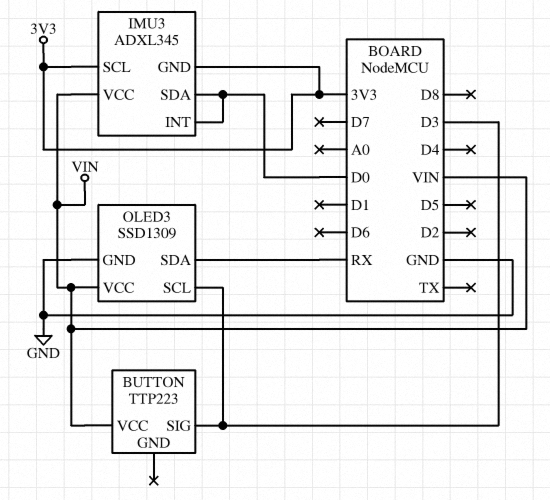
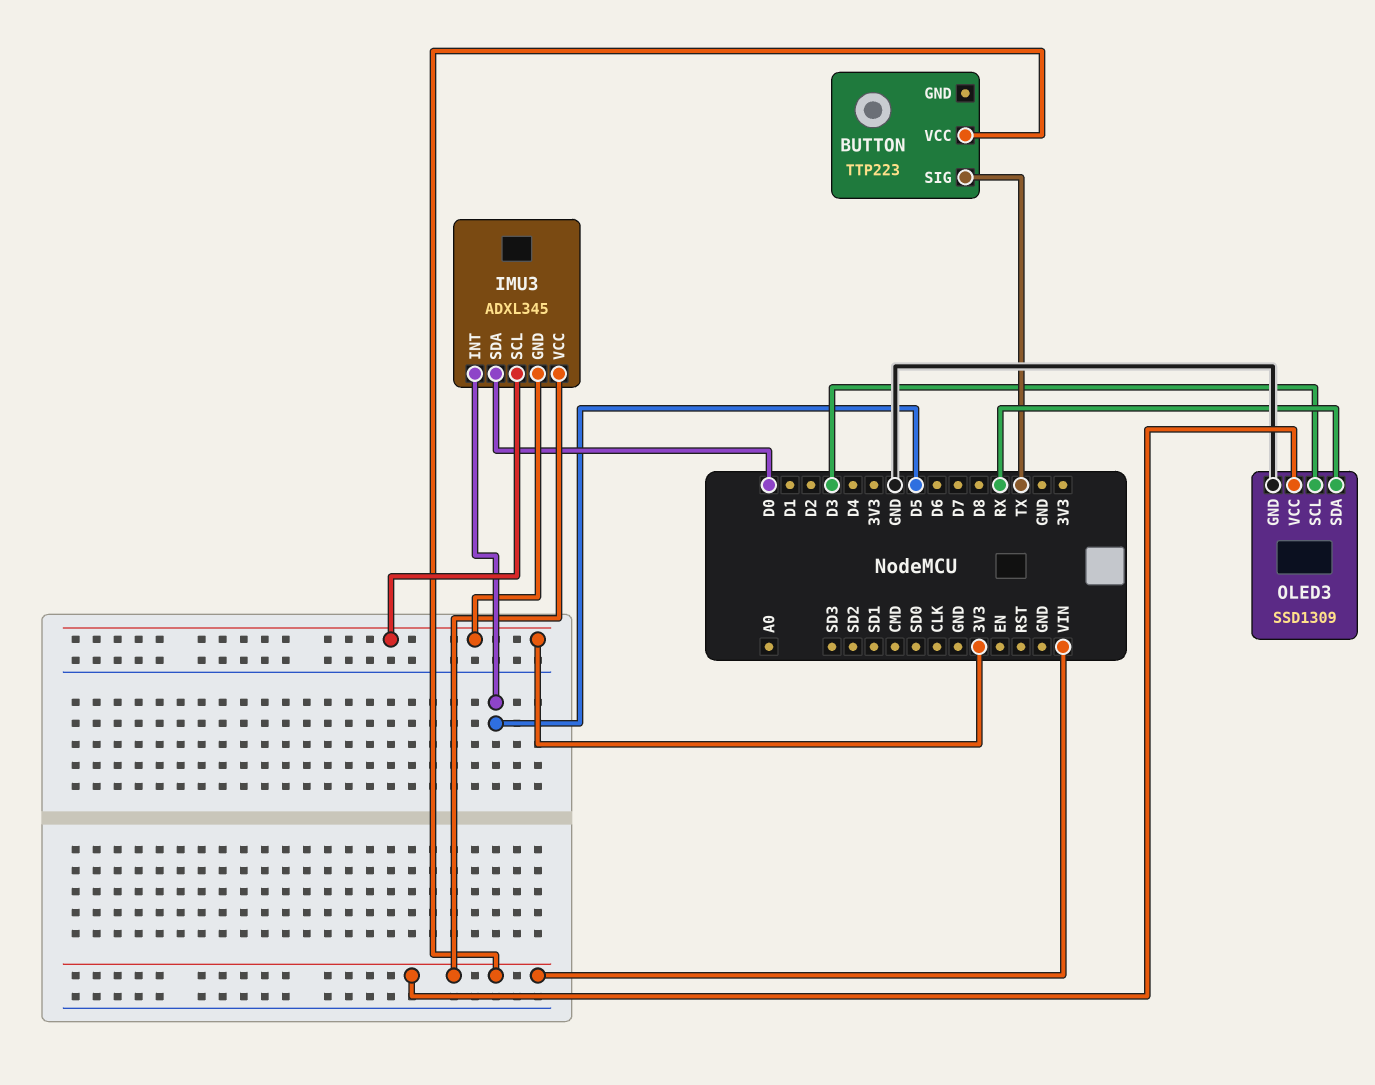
BUTTON pin SIG: D3 -> TX
IMU3 pin INT: D0 -> D5

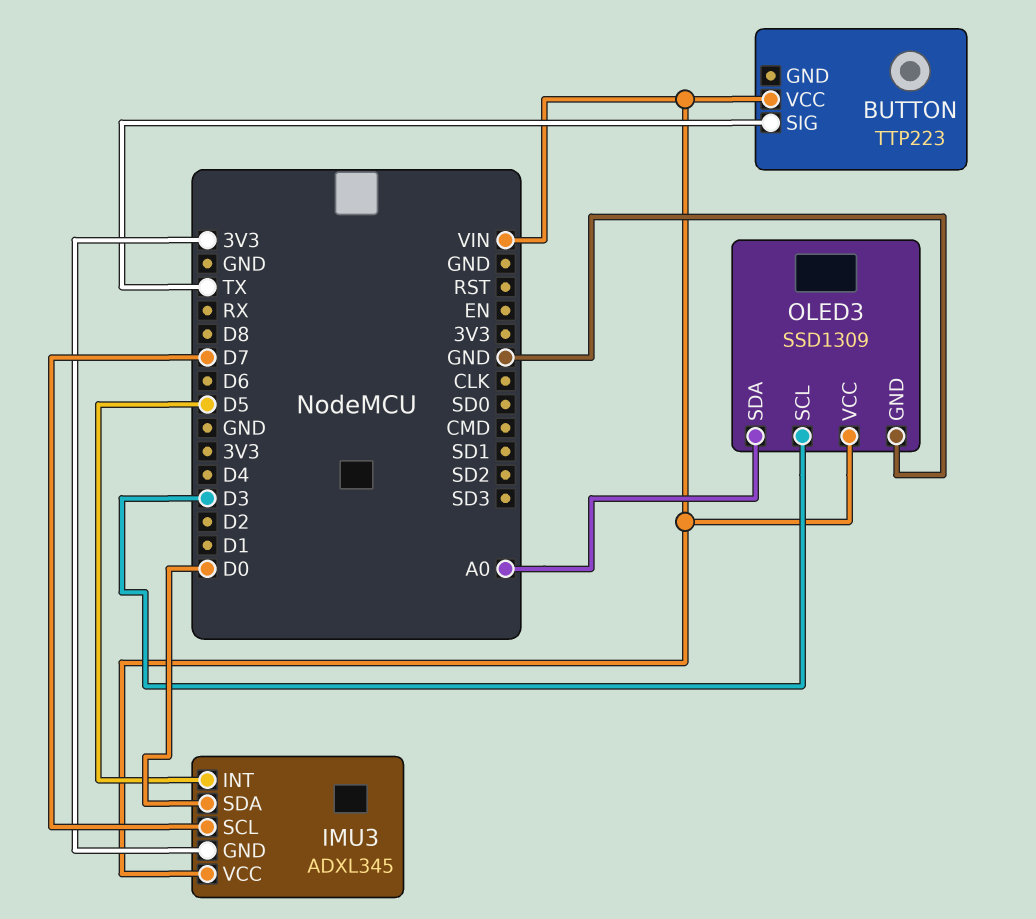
IMU3 pin SCL: 3V3 -> D7
OLED3 pin SDA: RX -> A0

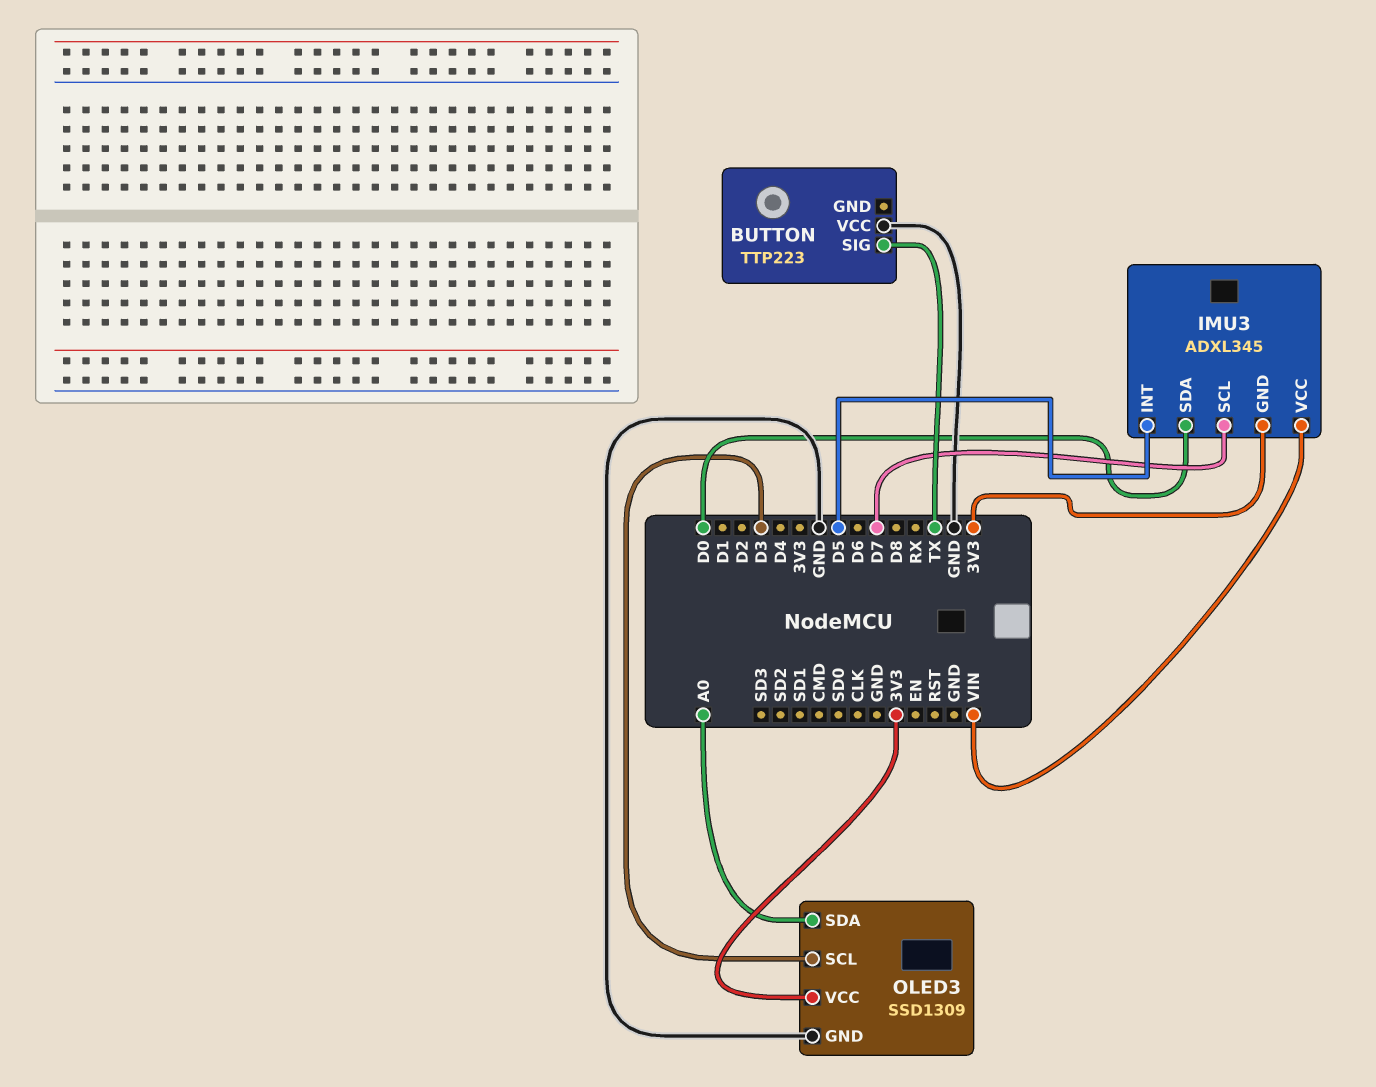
BUTTON pin VCC: VIN -> GND
OLED3 pin VCC: VIN -> 3V3

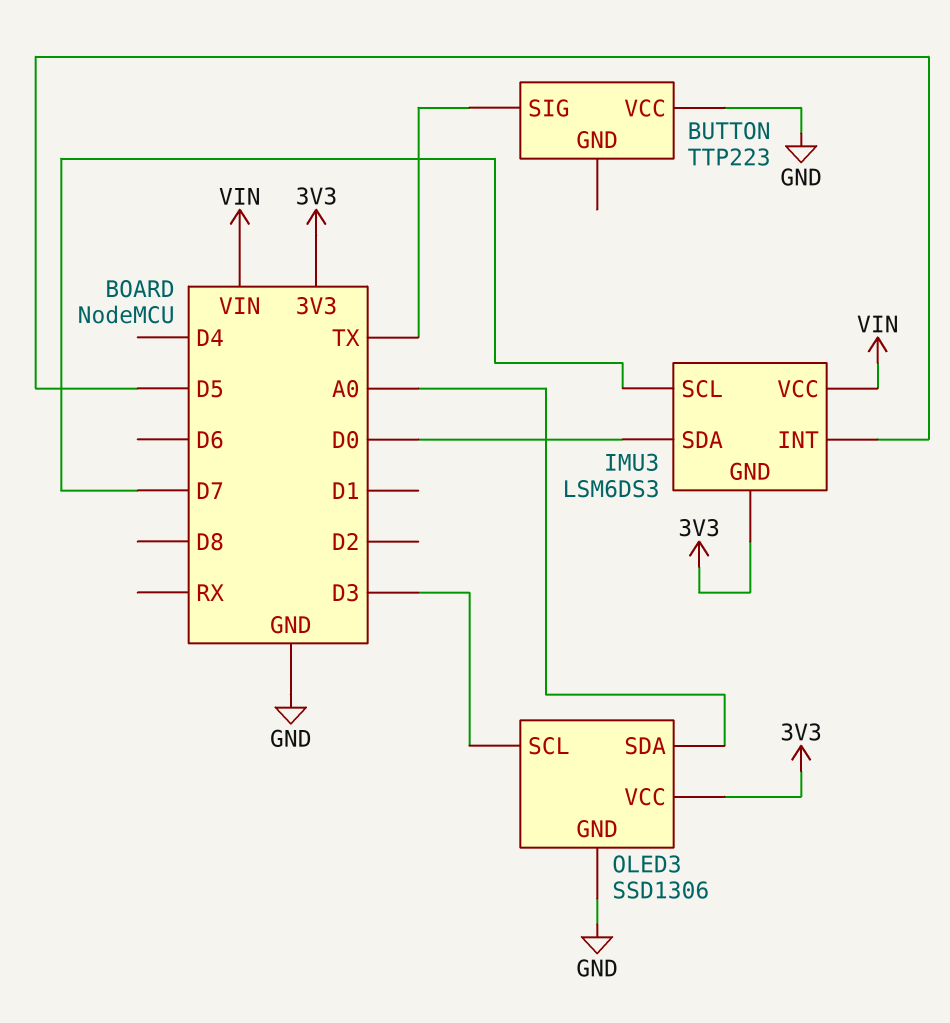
IMU3: ADXL345 -> LSM6DS3
OLED3: SSD1309 -> SSD1306

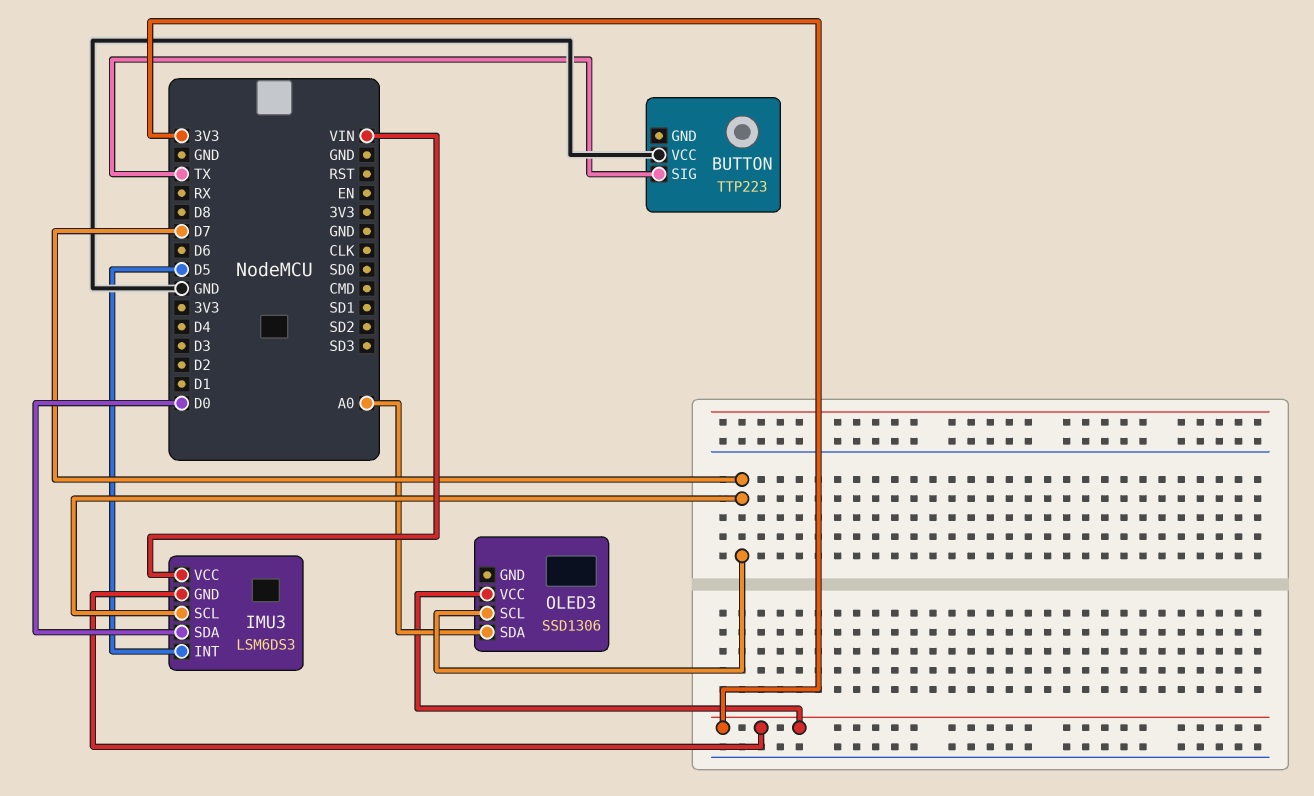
OLED3 pin GND: GND -> none
OLED3 pin SCL: D3 -> D7

